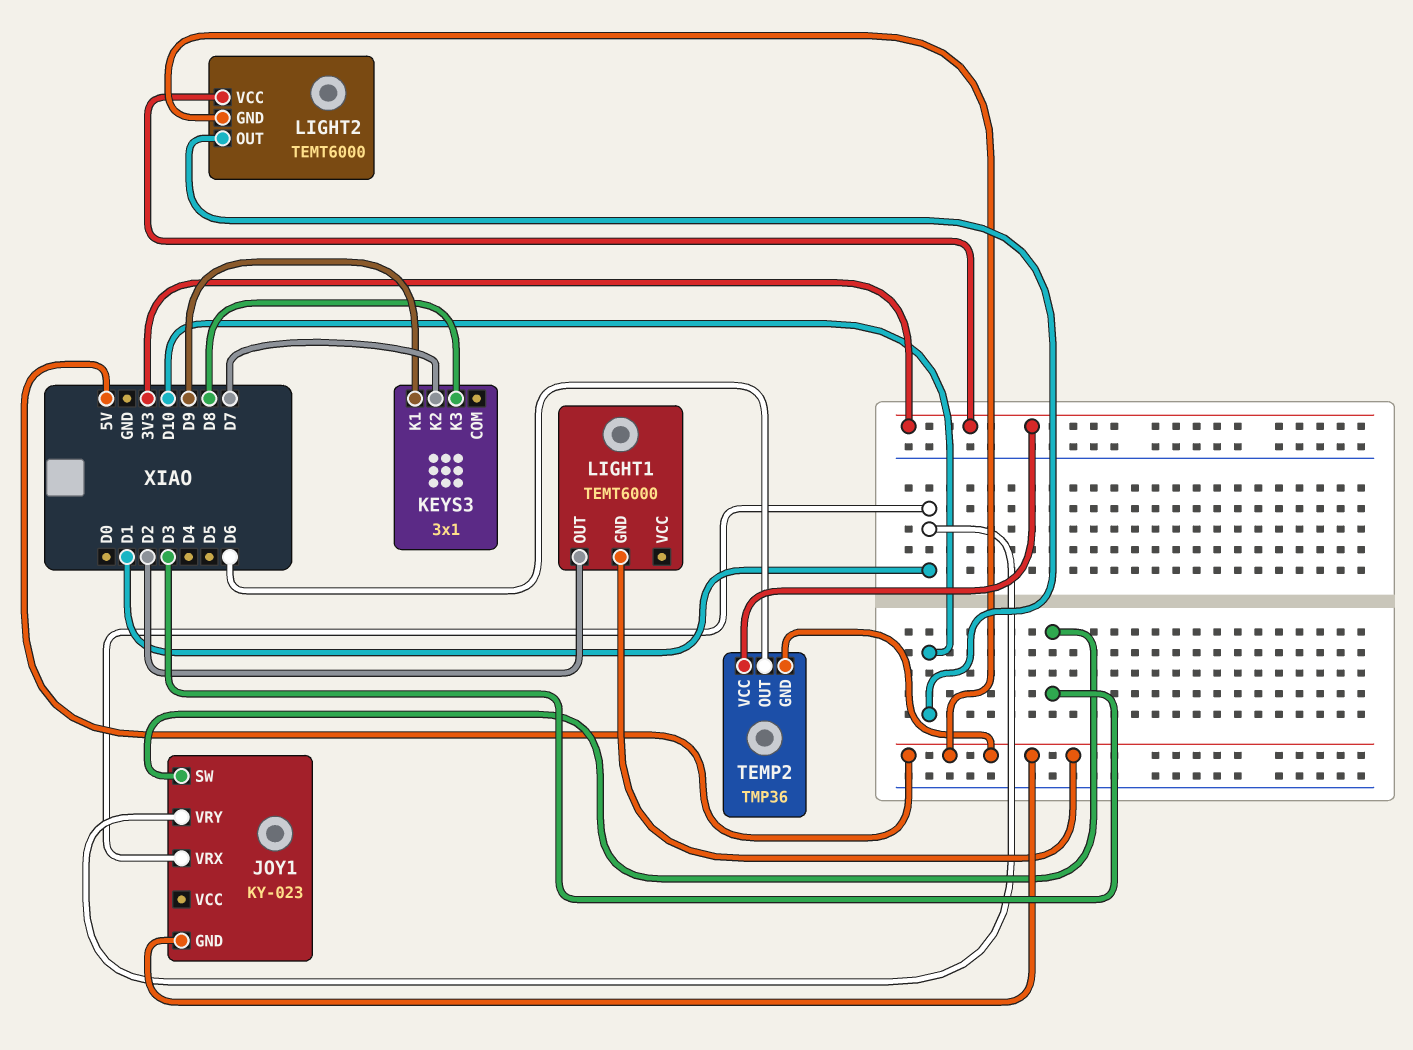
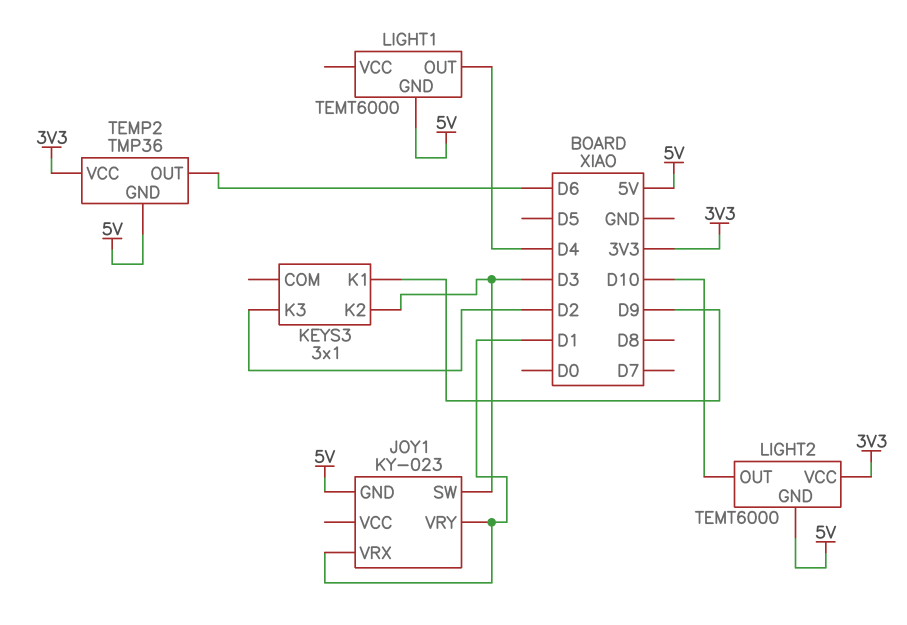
KEYS3 pin K2: D7 -> D3
KEYS3 pin K3: D8 -> D2
LIGHT1 pin OUT: D2 -> D4

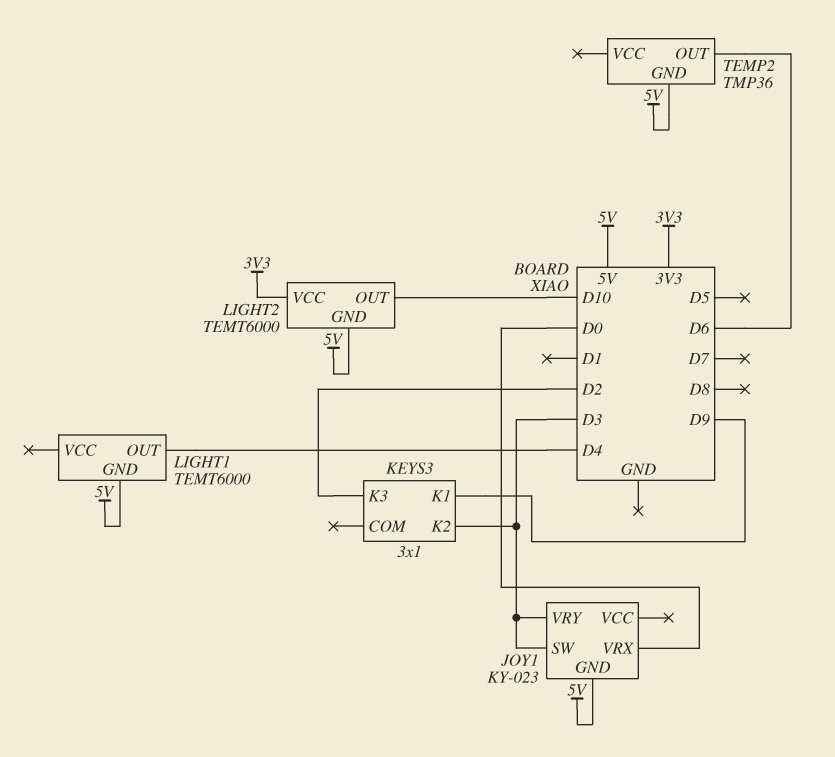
JOY1 pin VRX: D1 -> D0
JOY1 pin VRY: D1 -> D3
TEMP2 pin VCC: 3V3 -> none

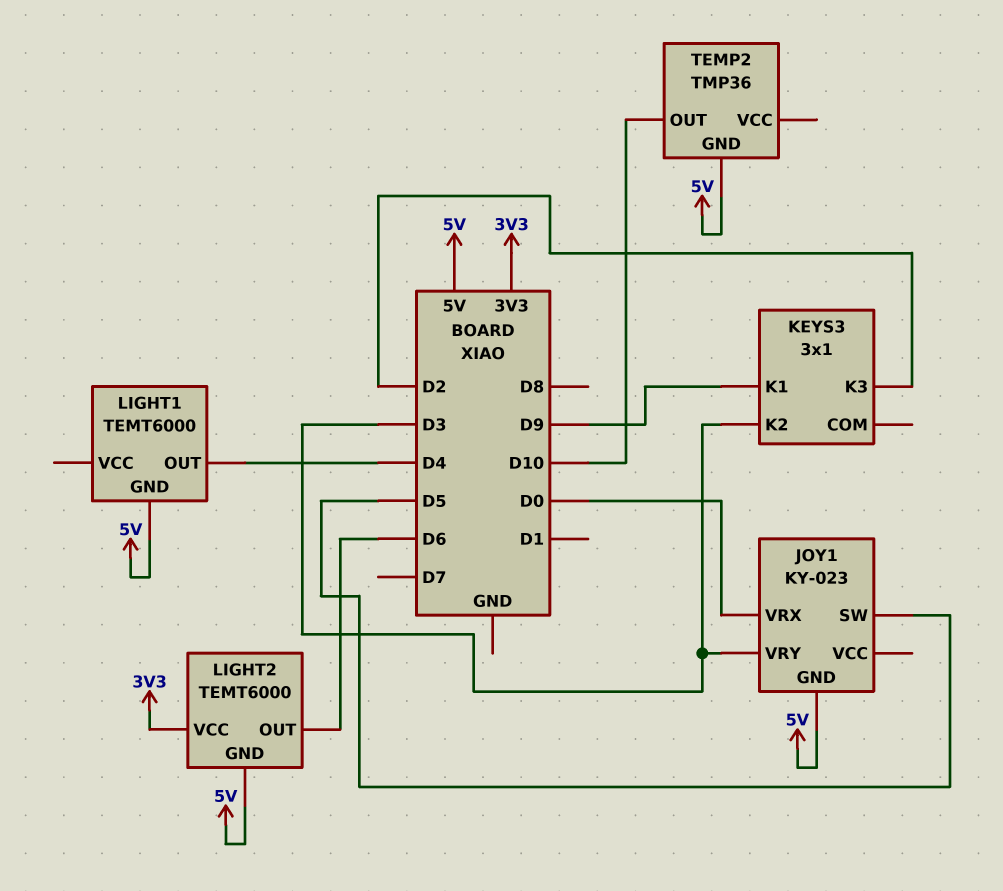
JOY1 pin SW: D3 -> D5
LIGHT2 pin OUT: D10 -> D6
TEMP2 pin OUT: D6 -> D10

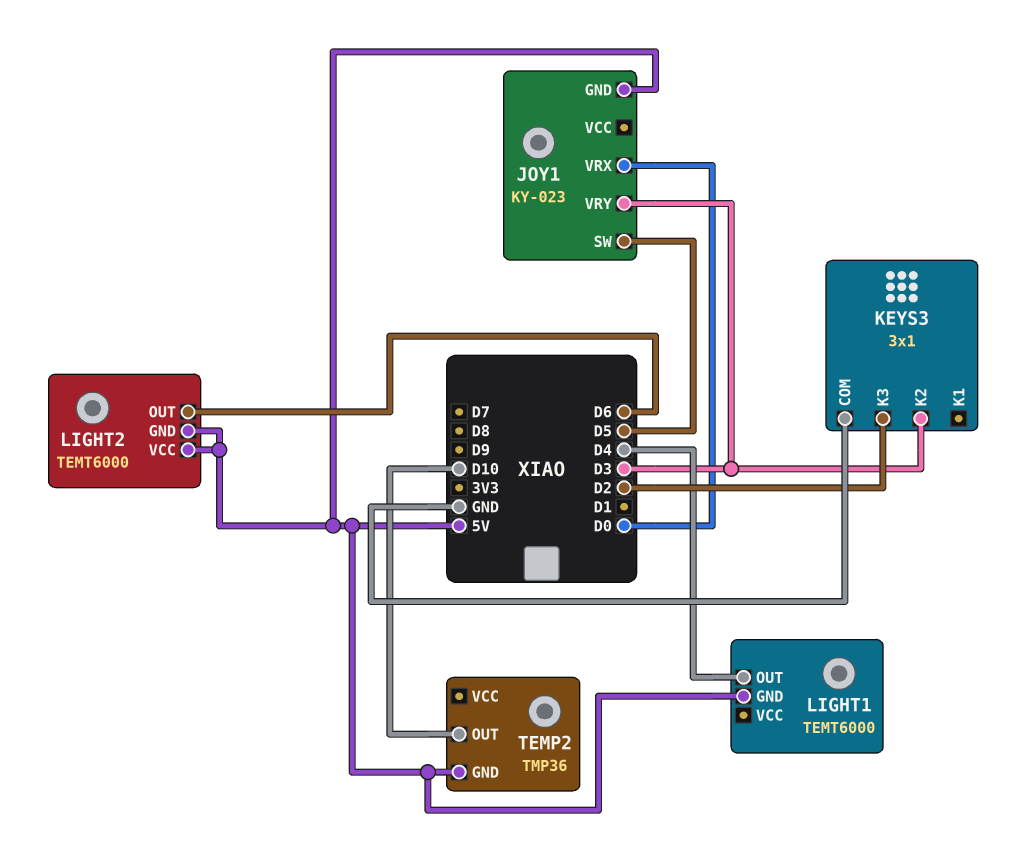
KEYS3 pin COM: none -> GND
KEYS3 pin K1: D9 -> none
LIGHT2 pin VCC: 3V3 -> 5V

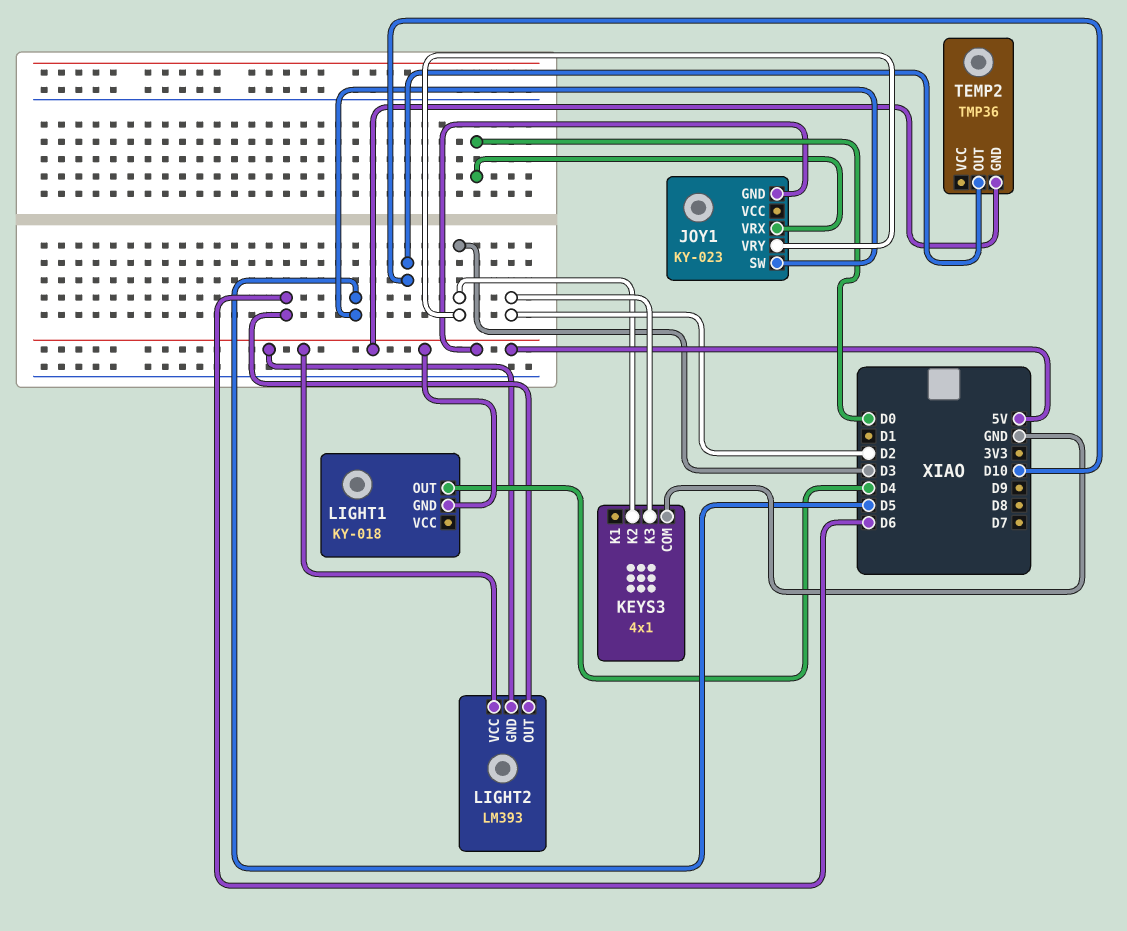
KEYS3: 3x1 -> 4x1
LIGHT1: TEMT6000 -> KY-018
LIGHT2: TEMT6000 -> LM393

